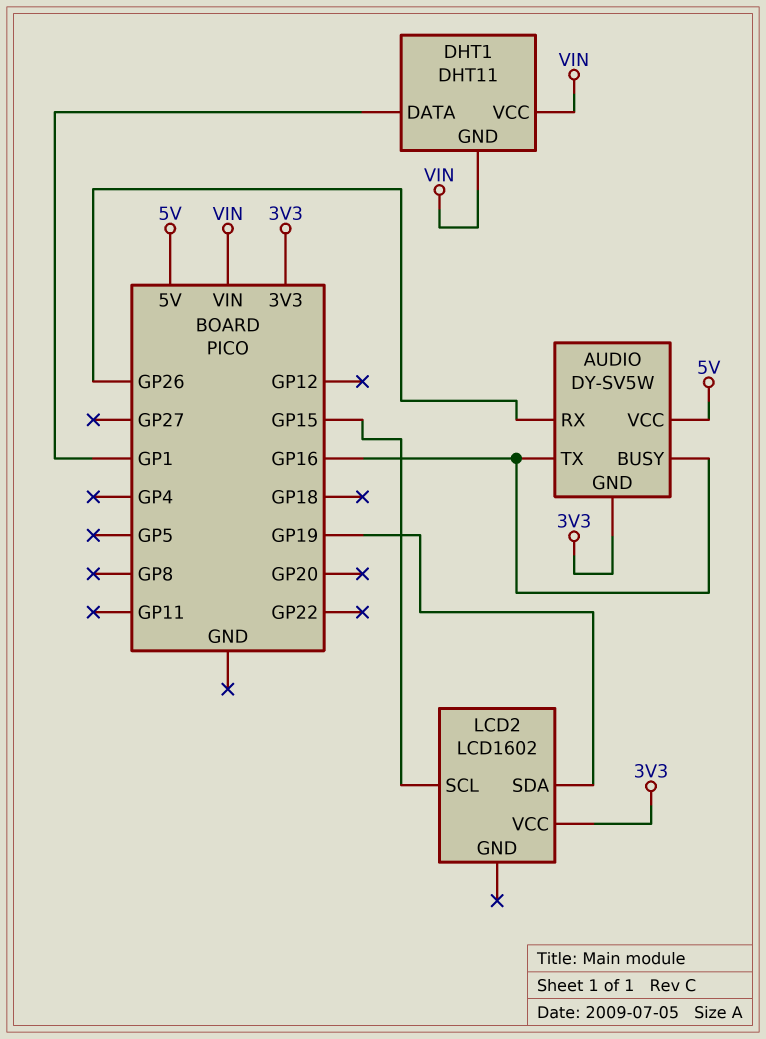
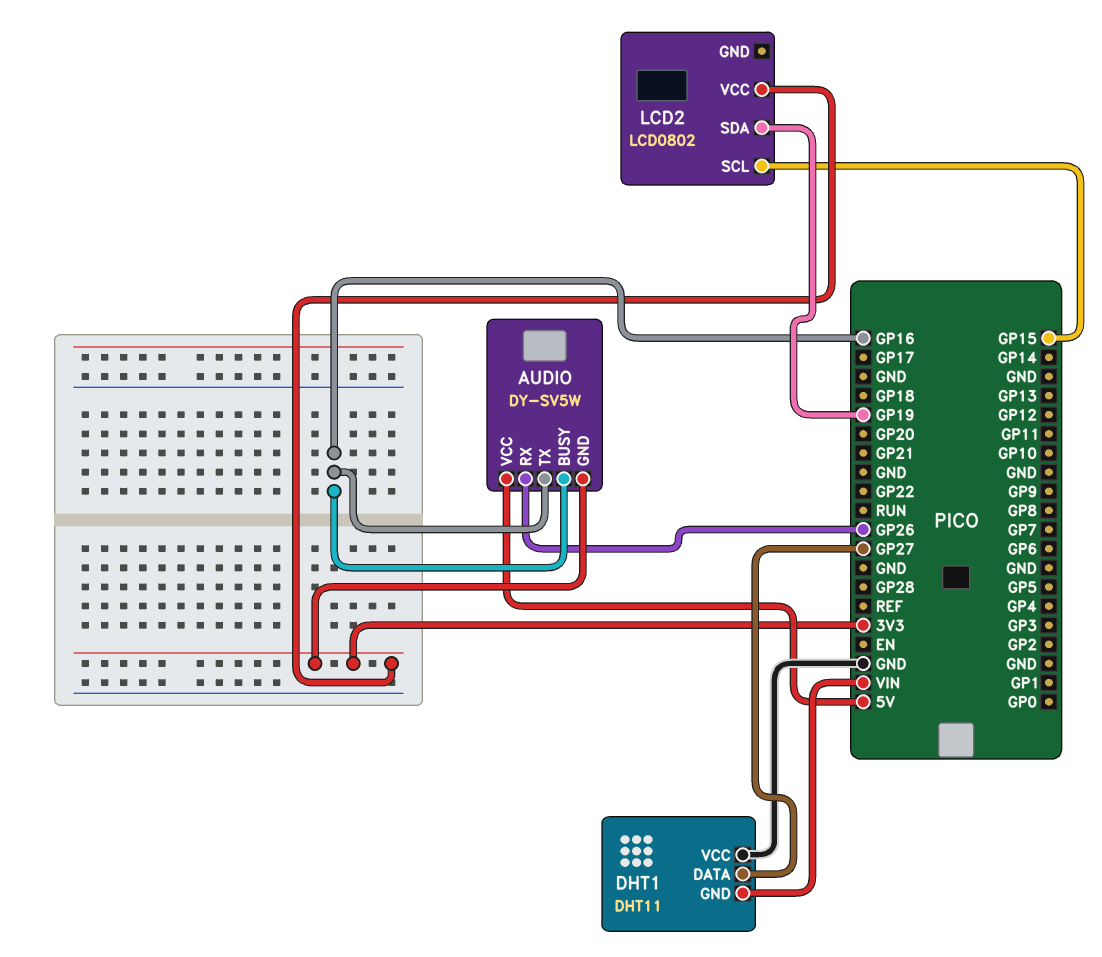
DHT1 pin DATA: GP1 -> GP27
DHT1 pin VCC: VIN -> GND
LCD2: LCD1602 -> LCD0802

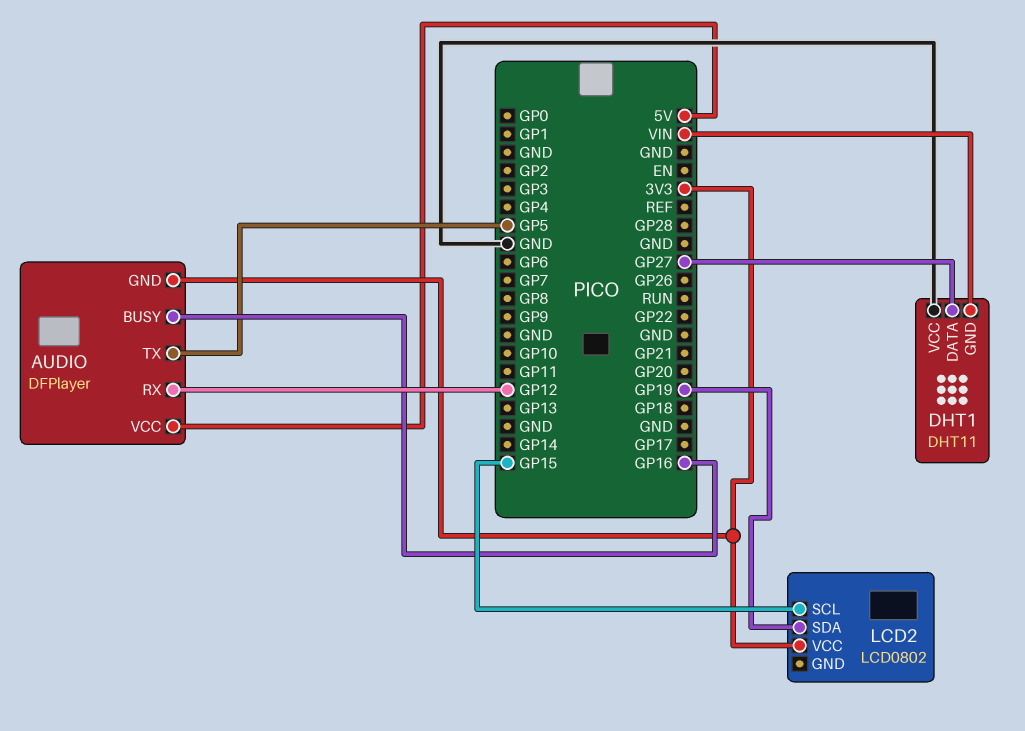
AUDIO: DY-SV5W -> DFPlayer
AUDIO pin RX: GP26 -> GP12
AUDIO pin TX: GP16 -> GP5

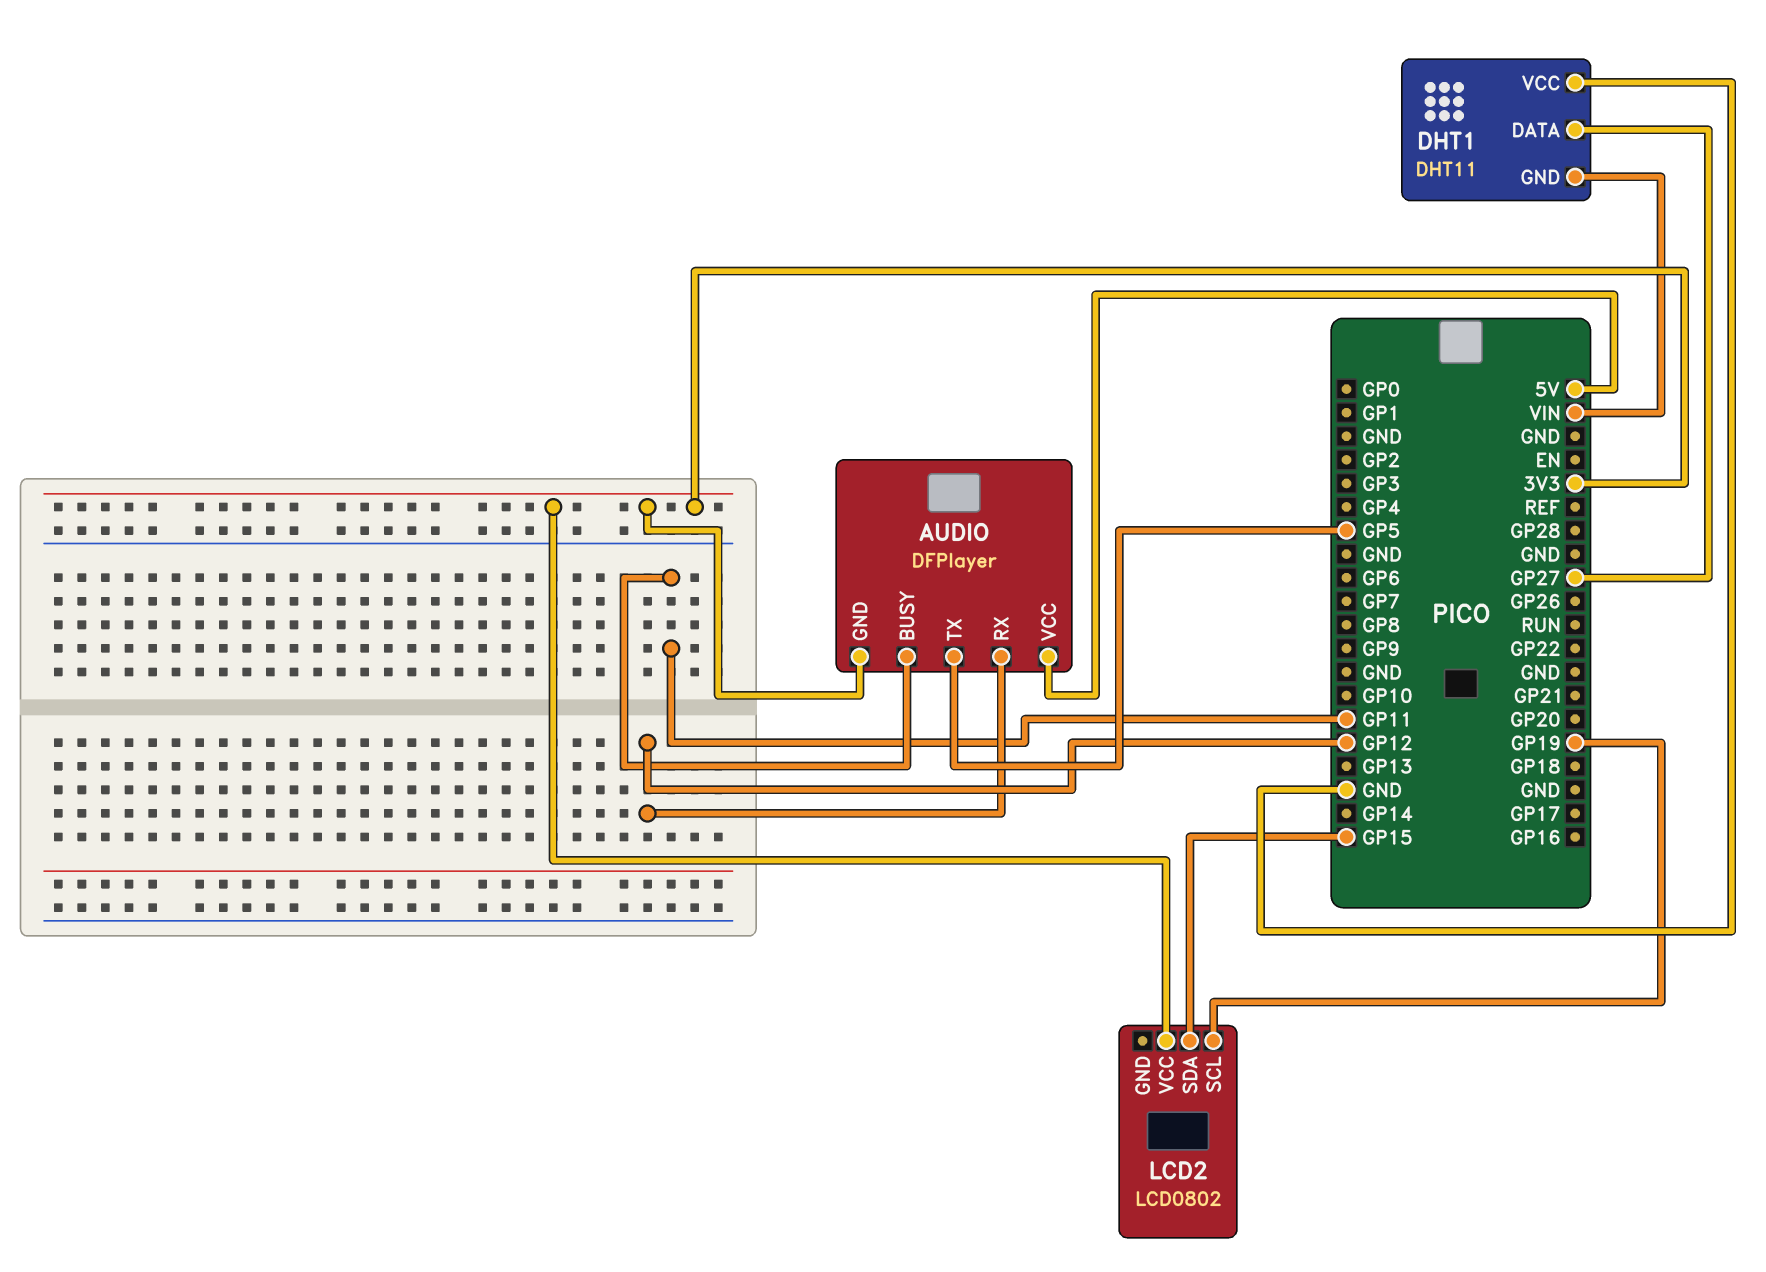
AUDIO pin BUSY: GP16 -> GP11
LCD2 pin SCL: GP15 -> GP19
LCD2 pin SDA: GP19 -> GP15

